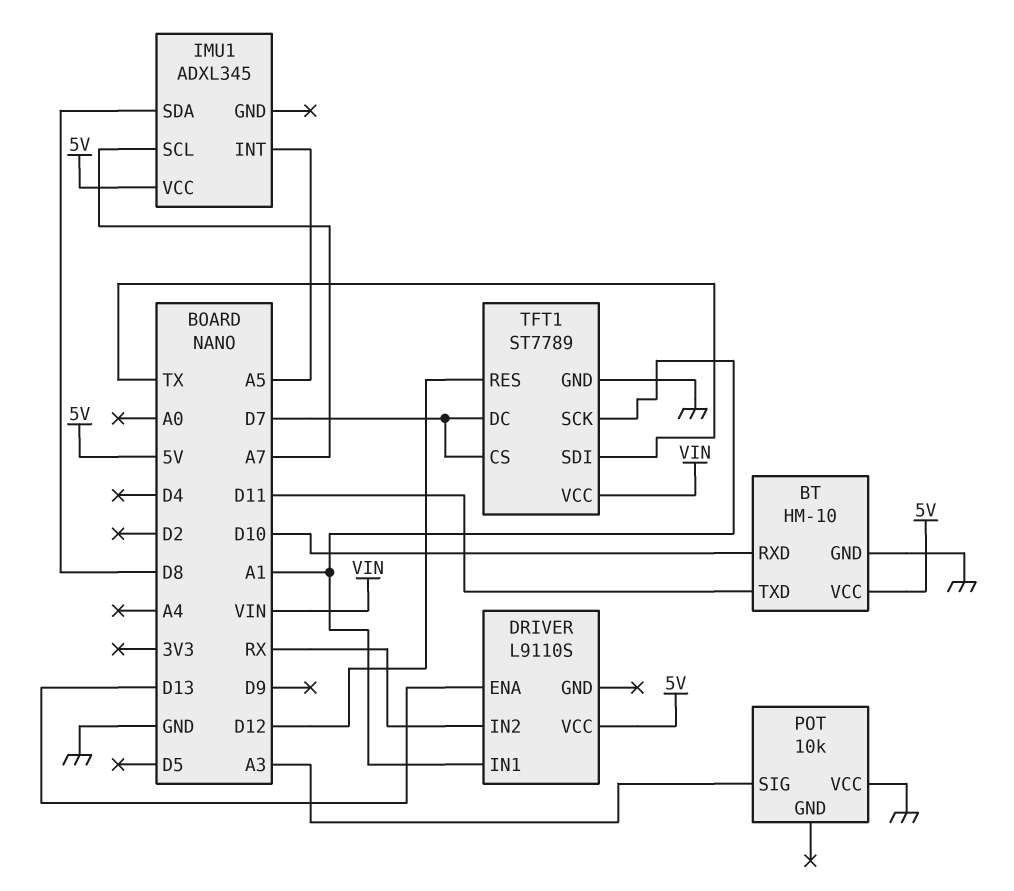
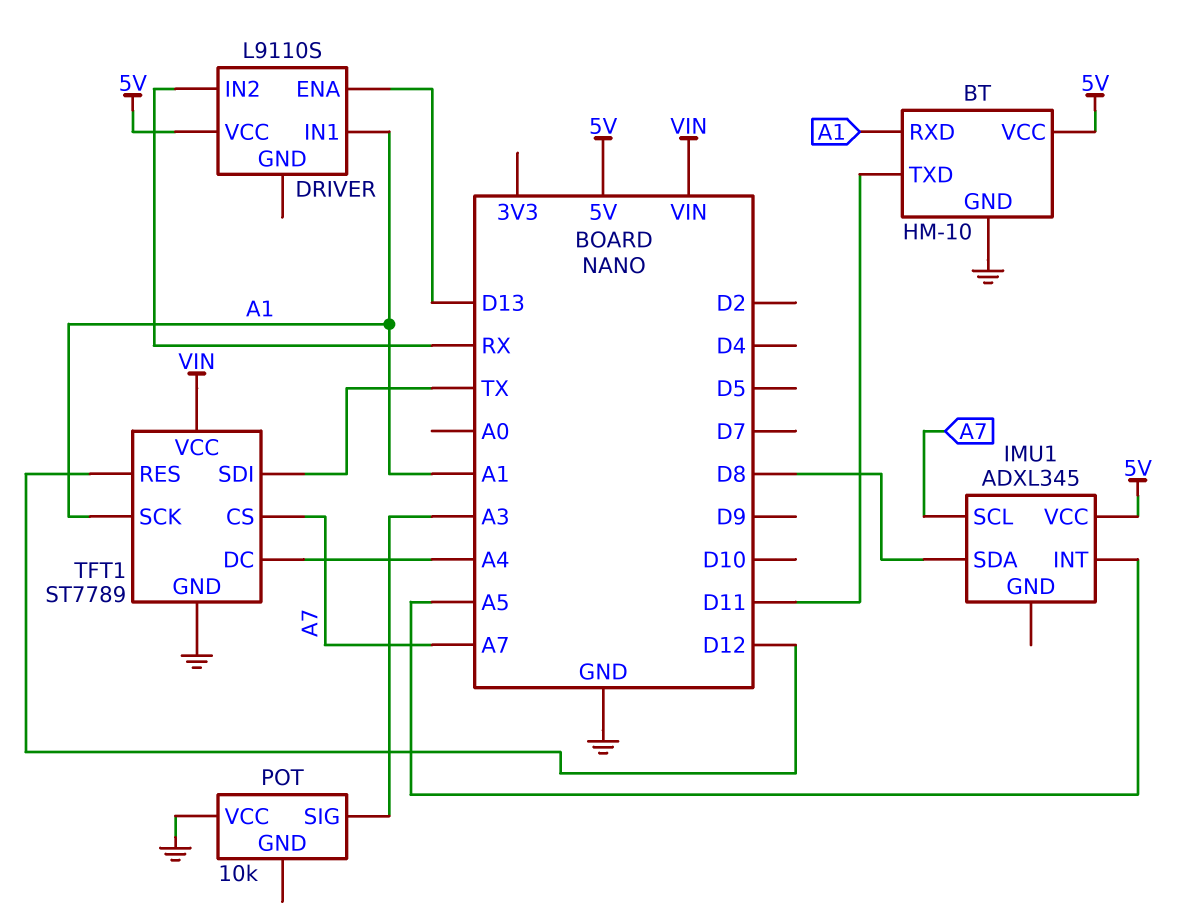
BT pin RXD: D10 -> A1
TFT1 pin CS: D7 -> A7
TFT1 pin DC: D7 -> A4

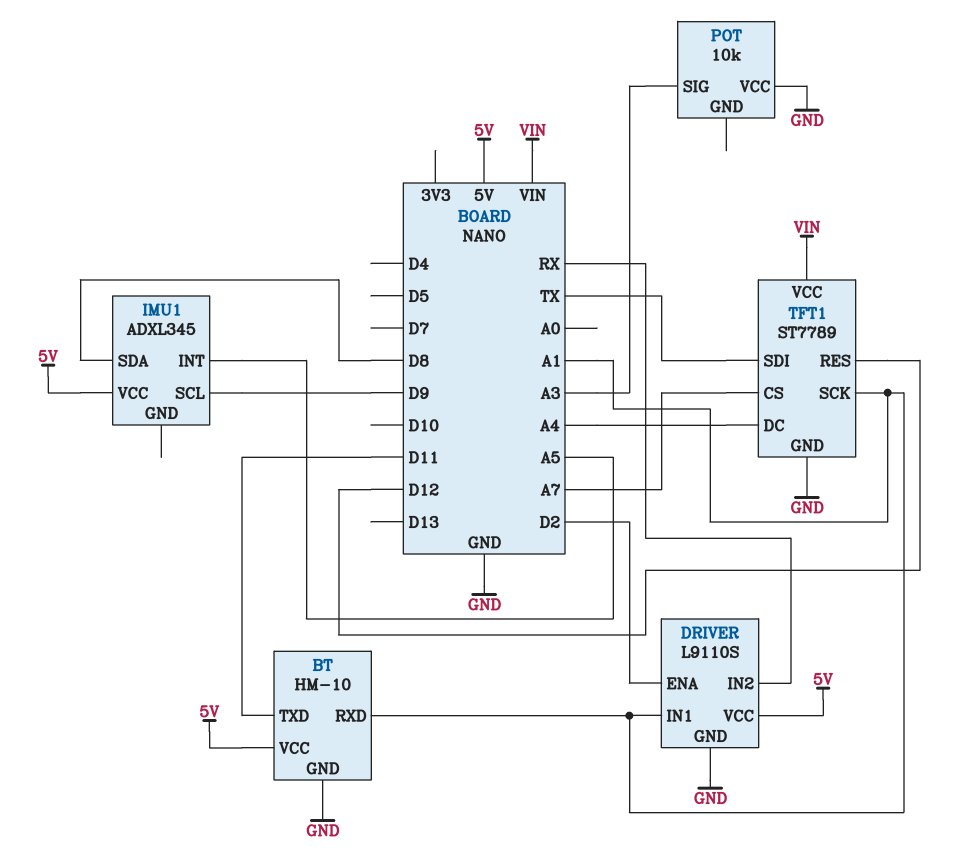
DRIVER pin ENA: D13 -> D2
DRIVER pin GND: none -> GND
IMU1 pin SCL: A7 -> D9

